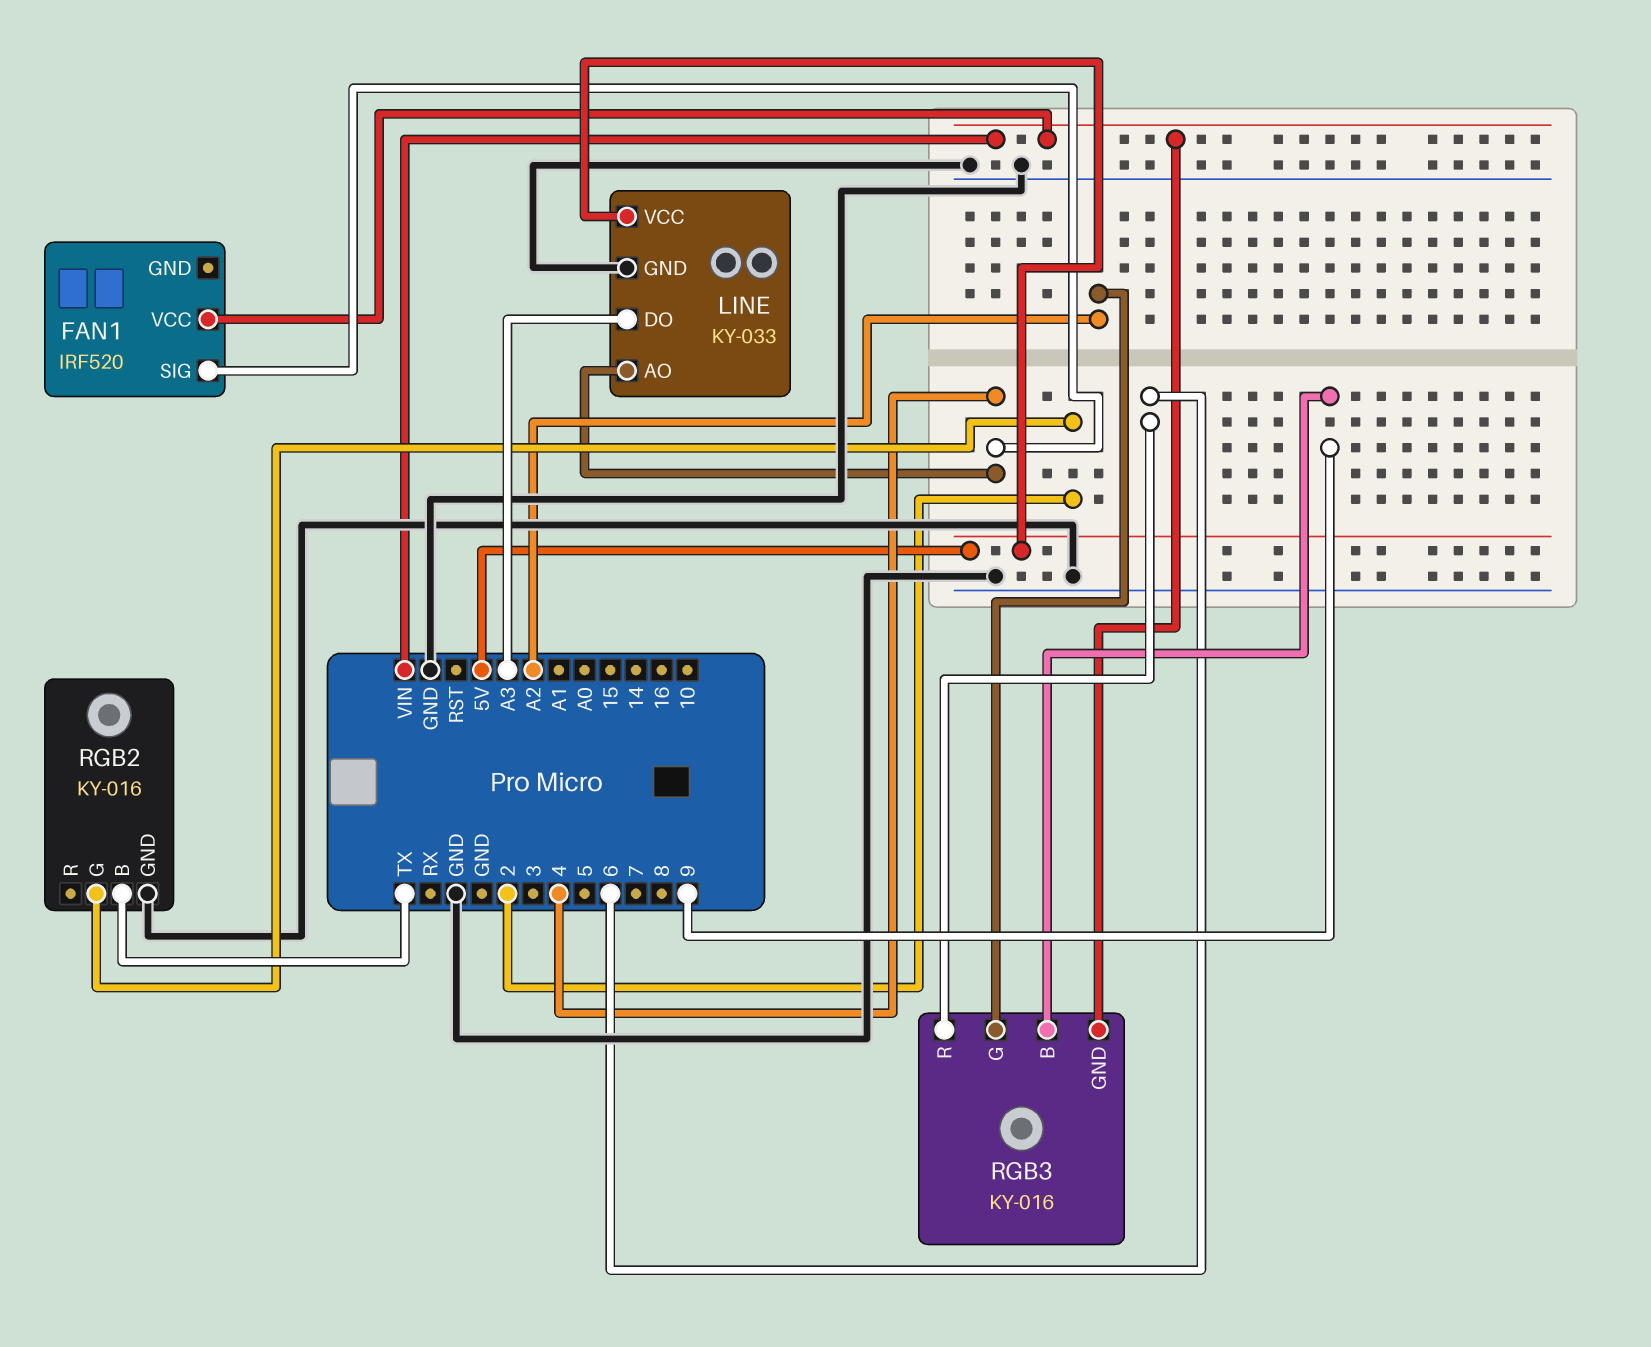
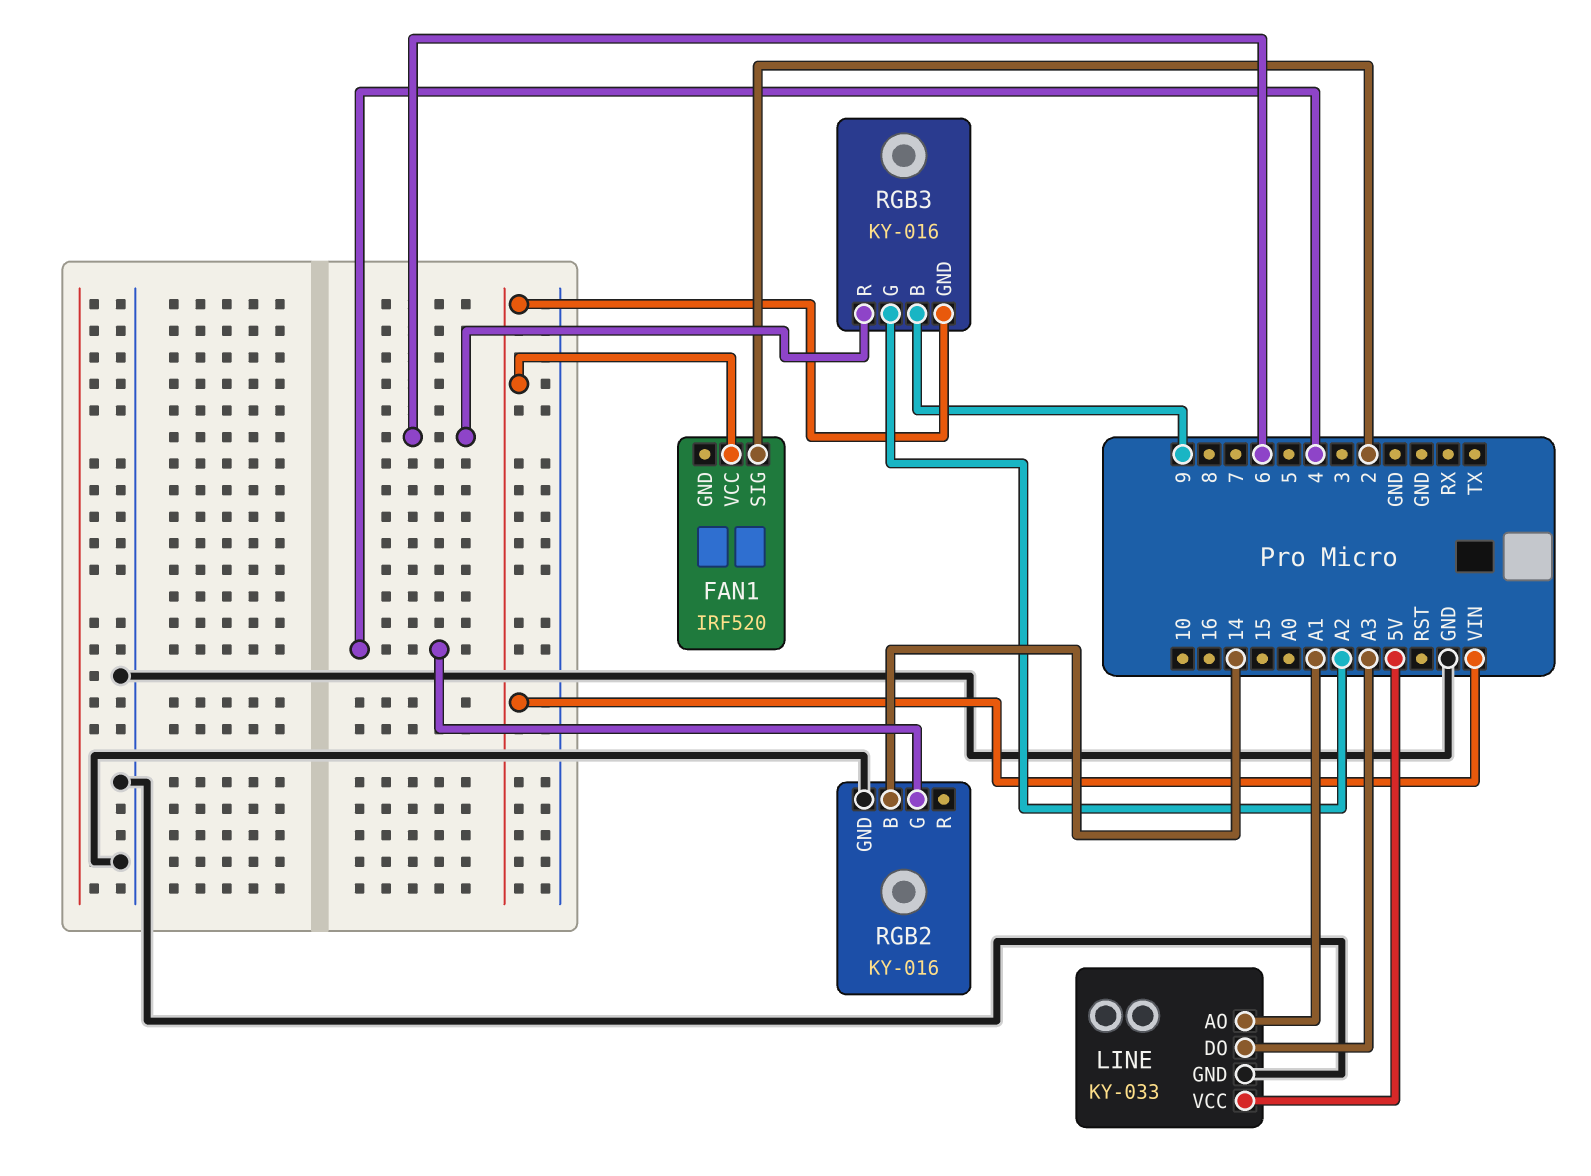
FAN1 pin SIG: 4 -> 2
LINE pin AO: 4 -> A1
RGB2 pin B: TX -> 14
RGB2 pin G: 2 -> 4

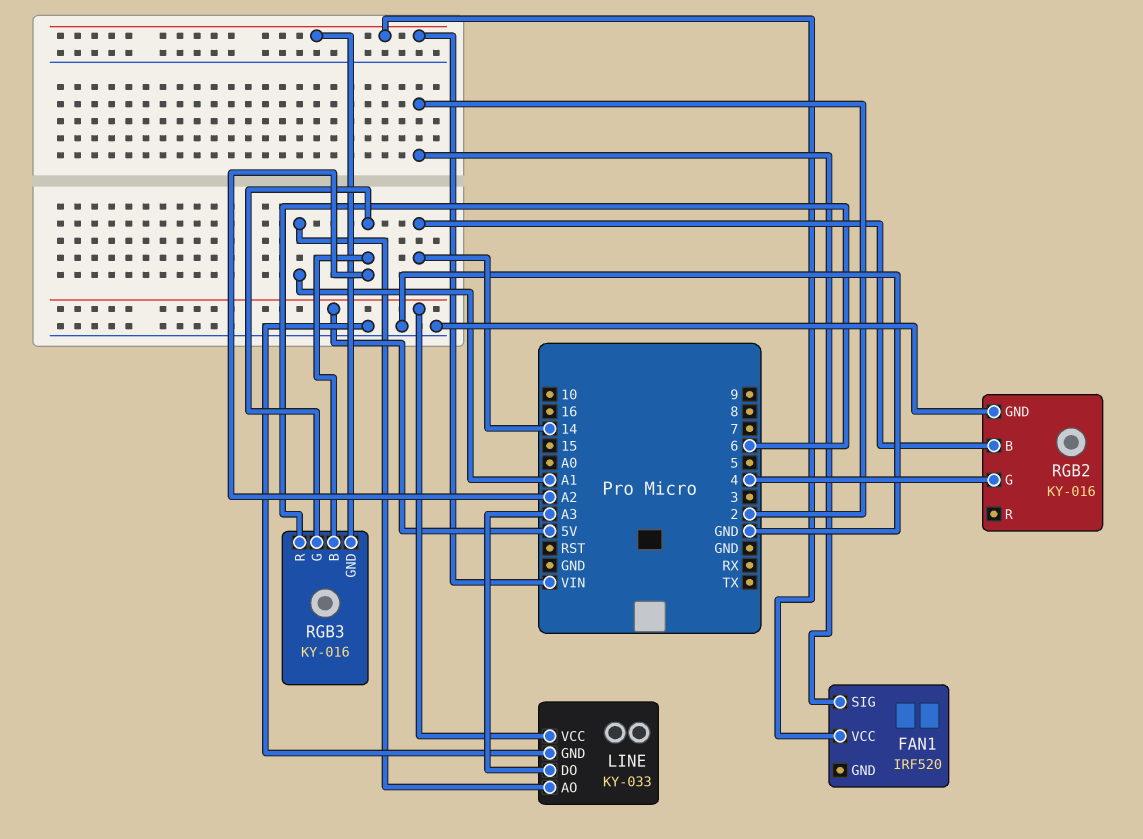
RGB3 pin B: 9 -> A2

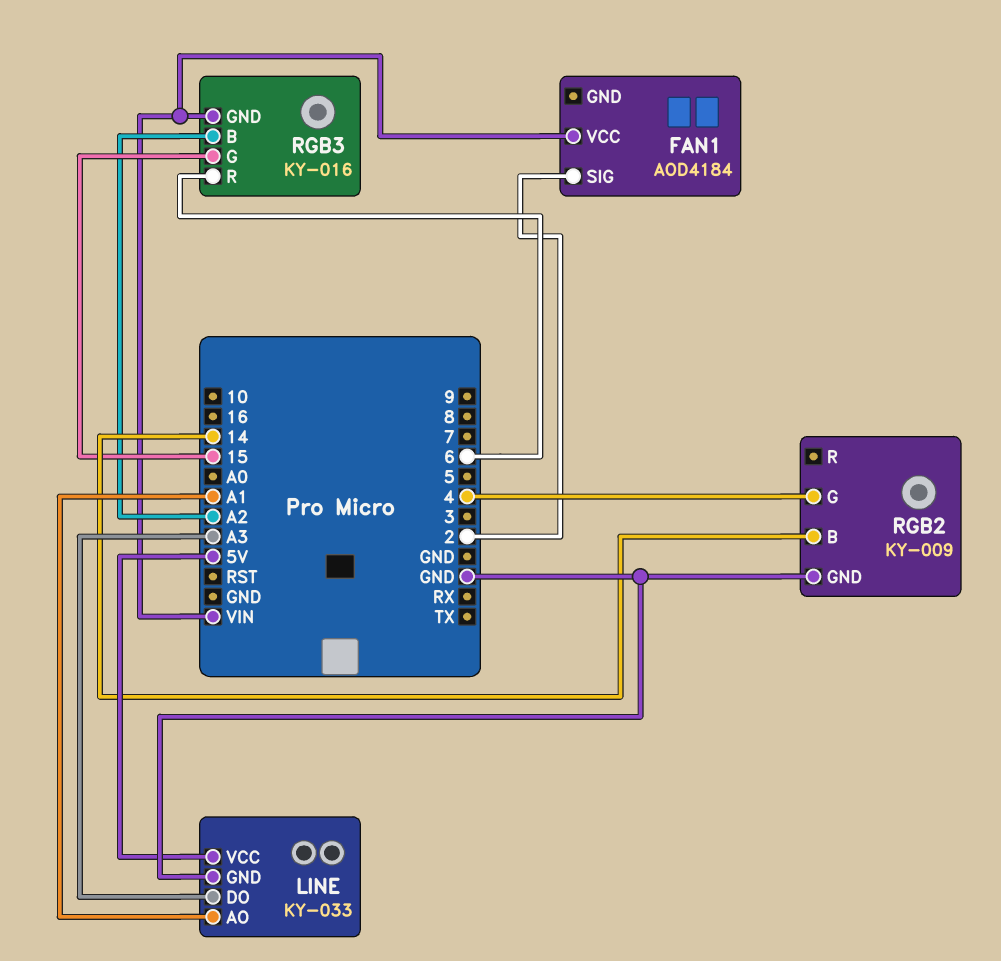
FAN1: IRF520 -> AOD4184
RGB2: KY-016 -> KY-009
RGB3 pin G: A2 -> 15

